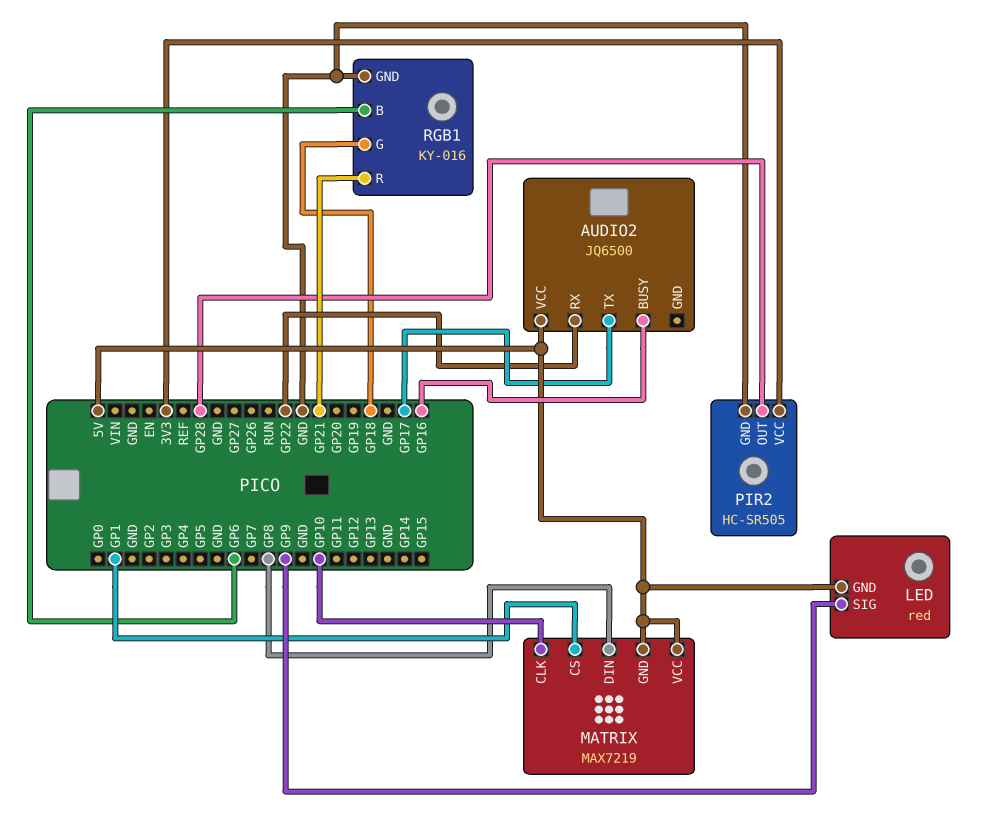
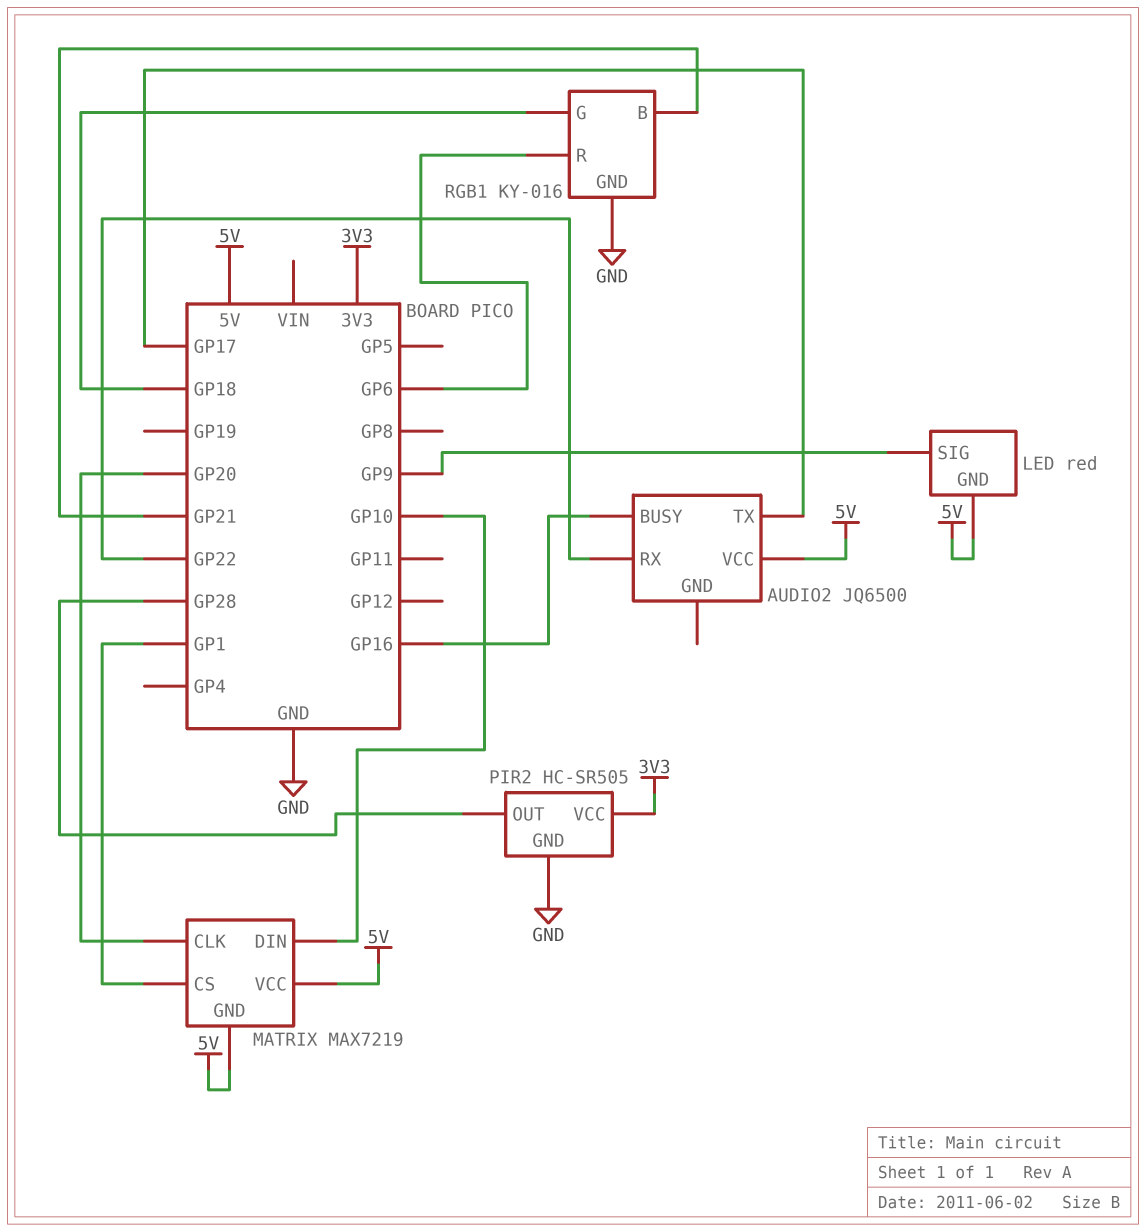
MATRIX pin CLK: GP10 -> GP20
MATRIX pin DIN: GP8 -> GP10
RGB1 pin B: GP6 -> GP21
RGB1 pin R: GP21 -> GP6

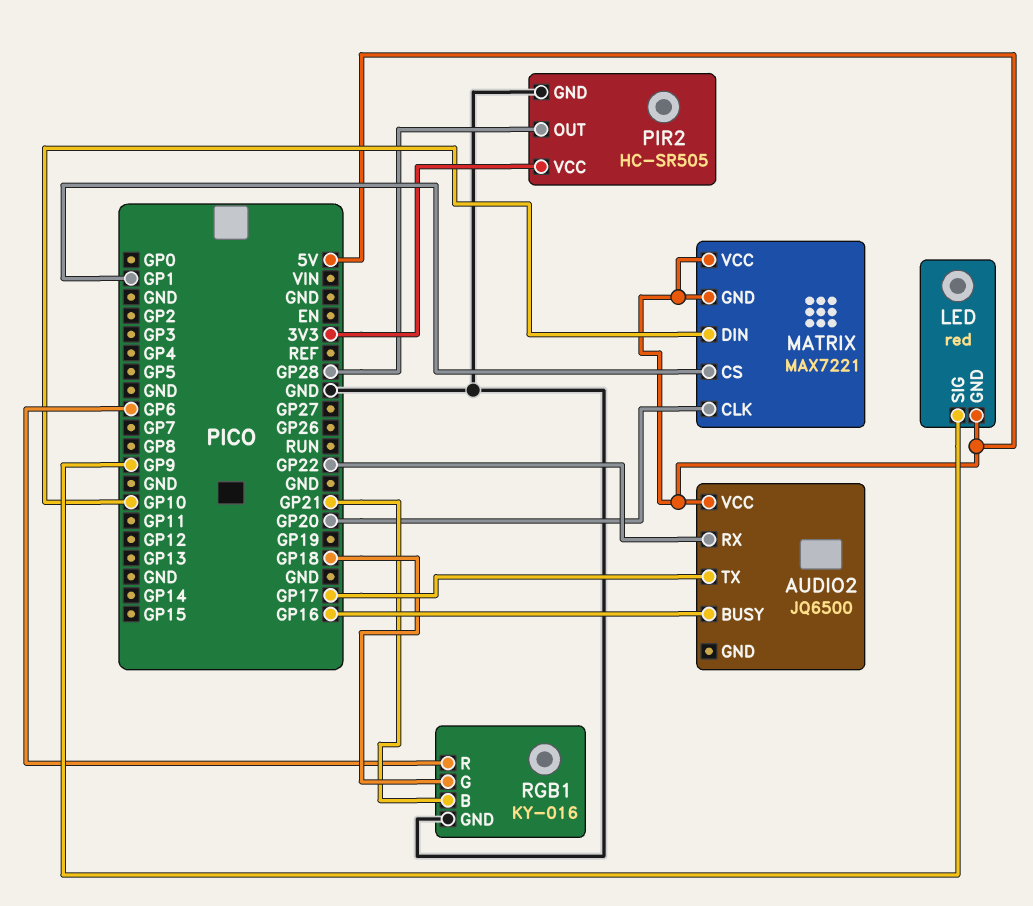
MATRIX: MAX7219 -> MAX7221

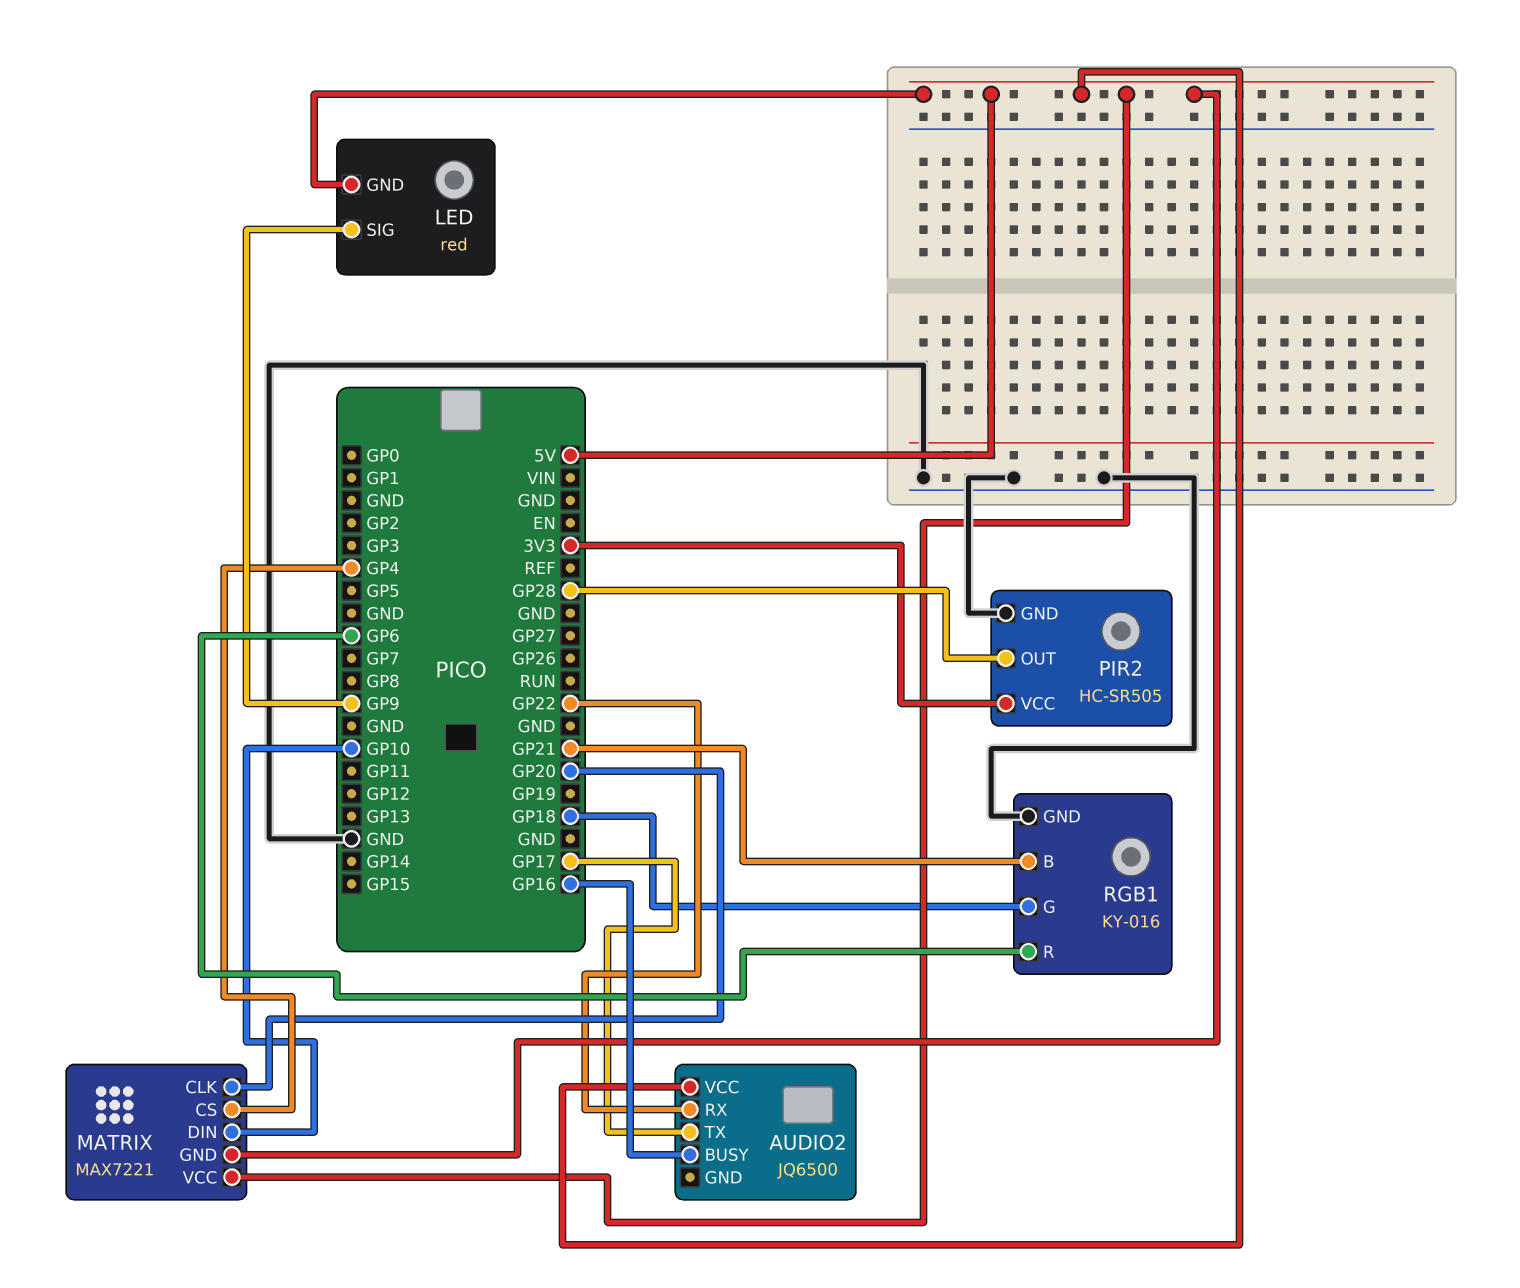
MATRIX pin CS: GP1 -> GP4

